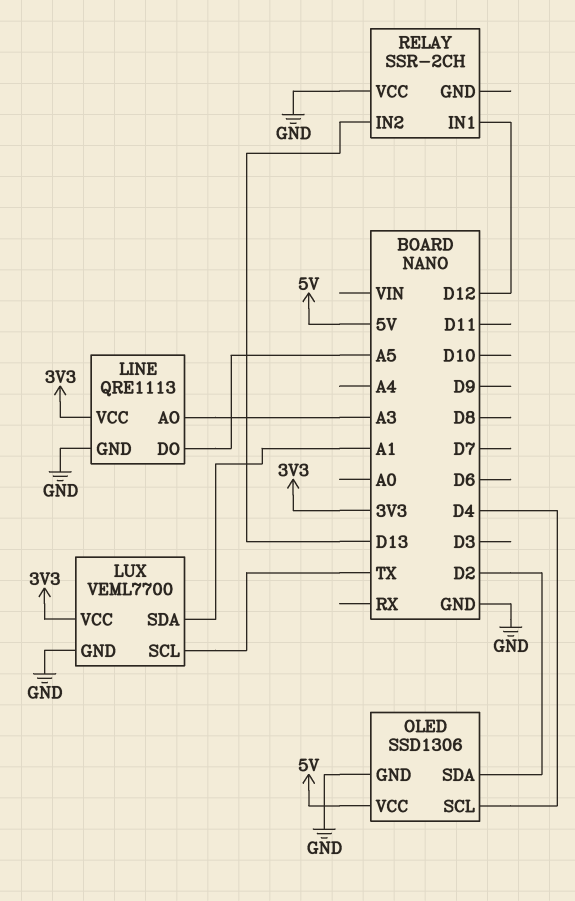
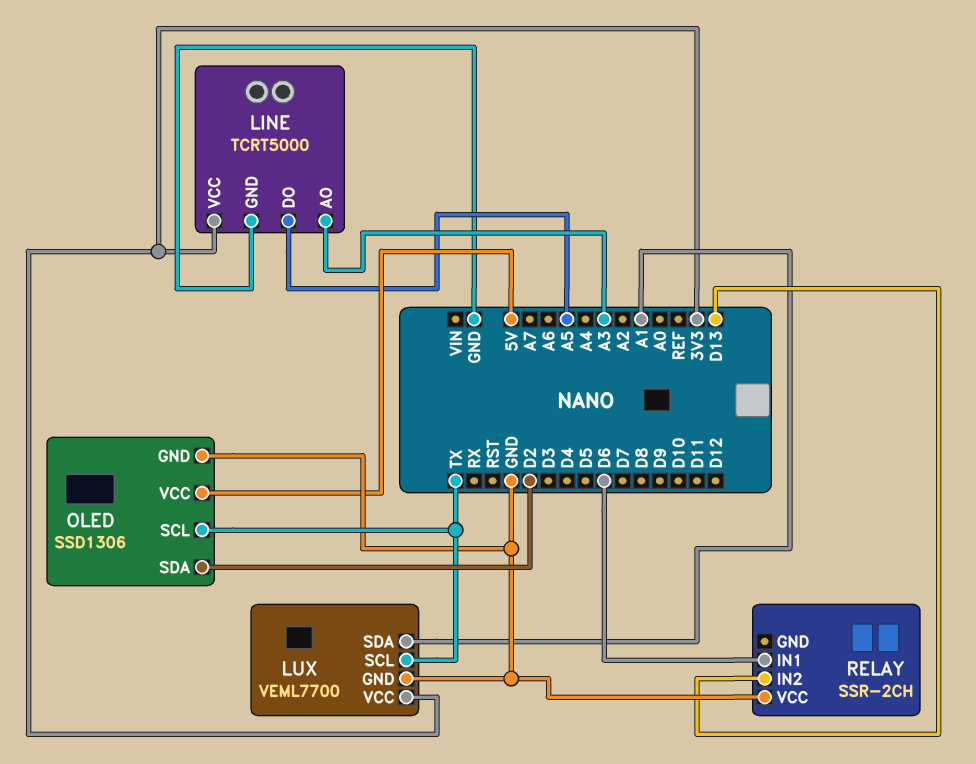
LINE: QRE1113 -> TCRT5000
OLED pin SCL: D4 -> TX
RELAY pin IN1: D12 -> D6

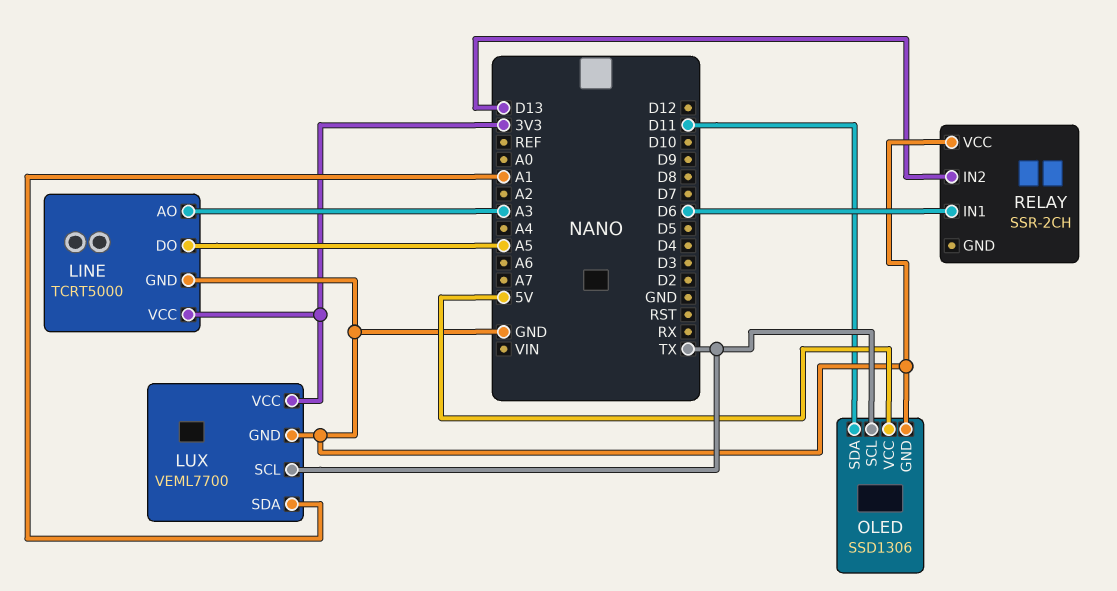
OLED pin SDA: D2 -> D11

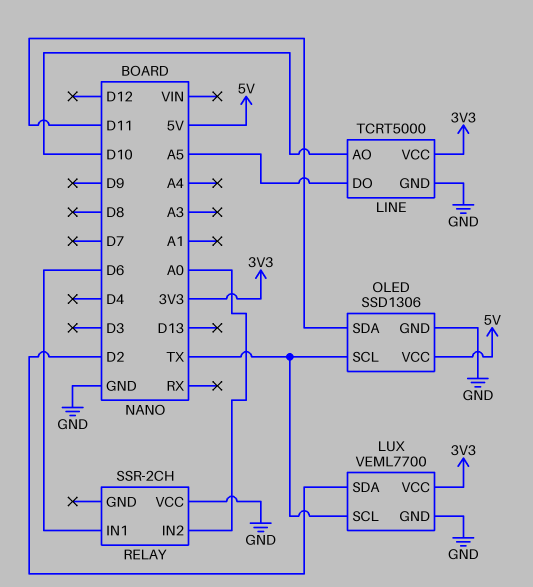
LINE pin AO: A3 -> D10
LUX pin SDA: A1 -> D2
RELAY pin IN2: D13 -> A0

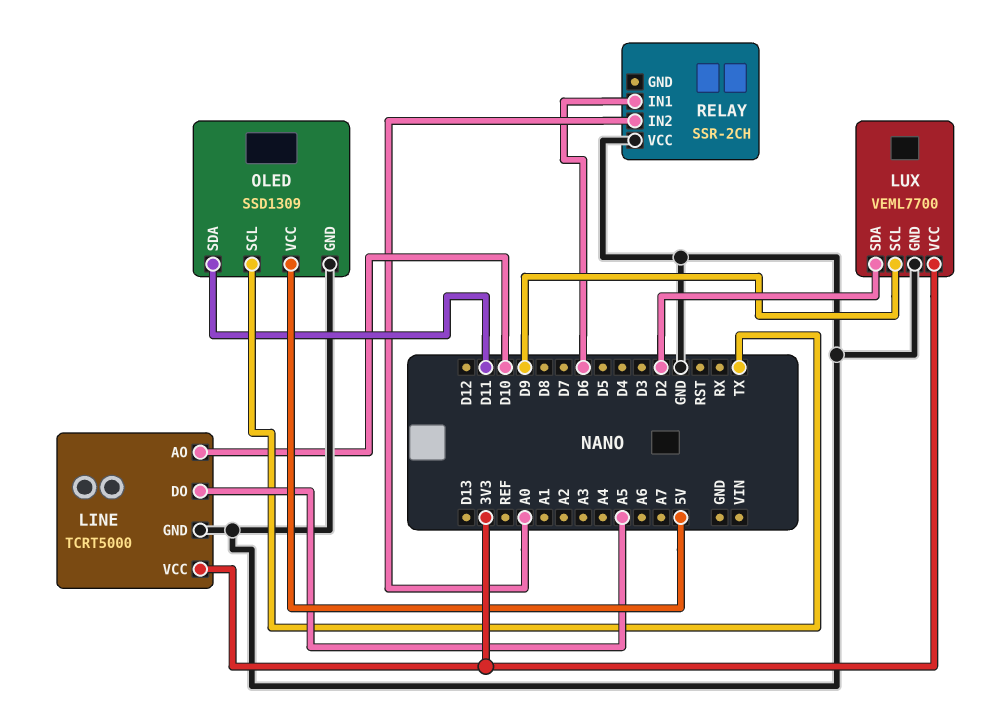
LUX pin SCL: TX -> D9
OLED: SSD1306 -> SSD1309

